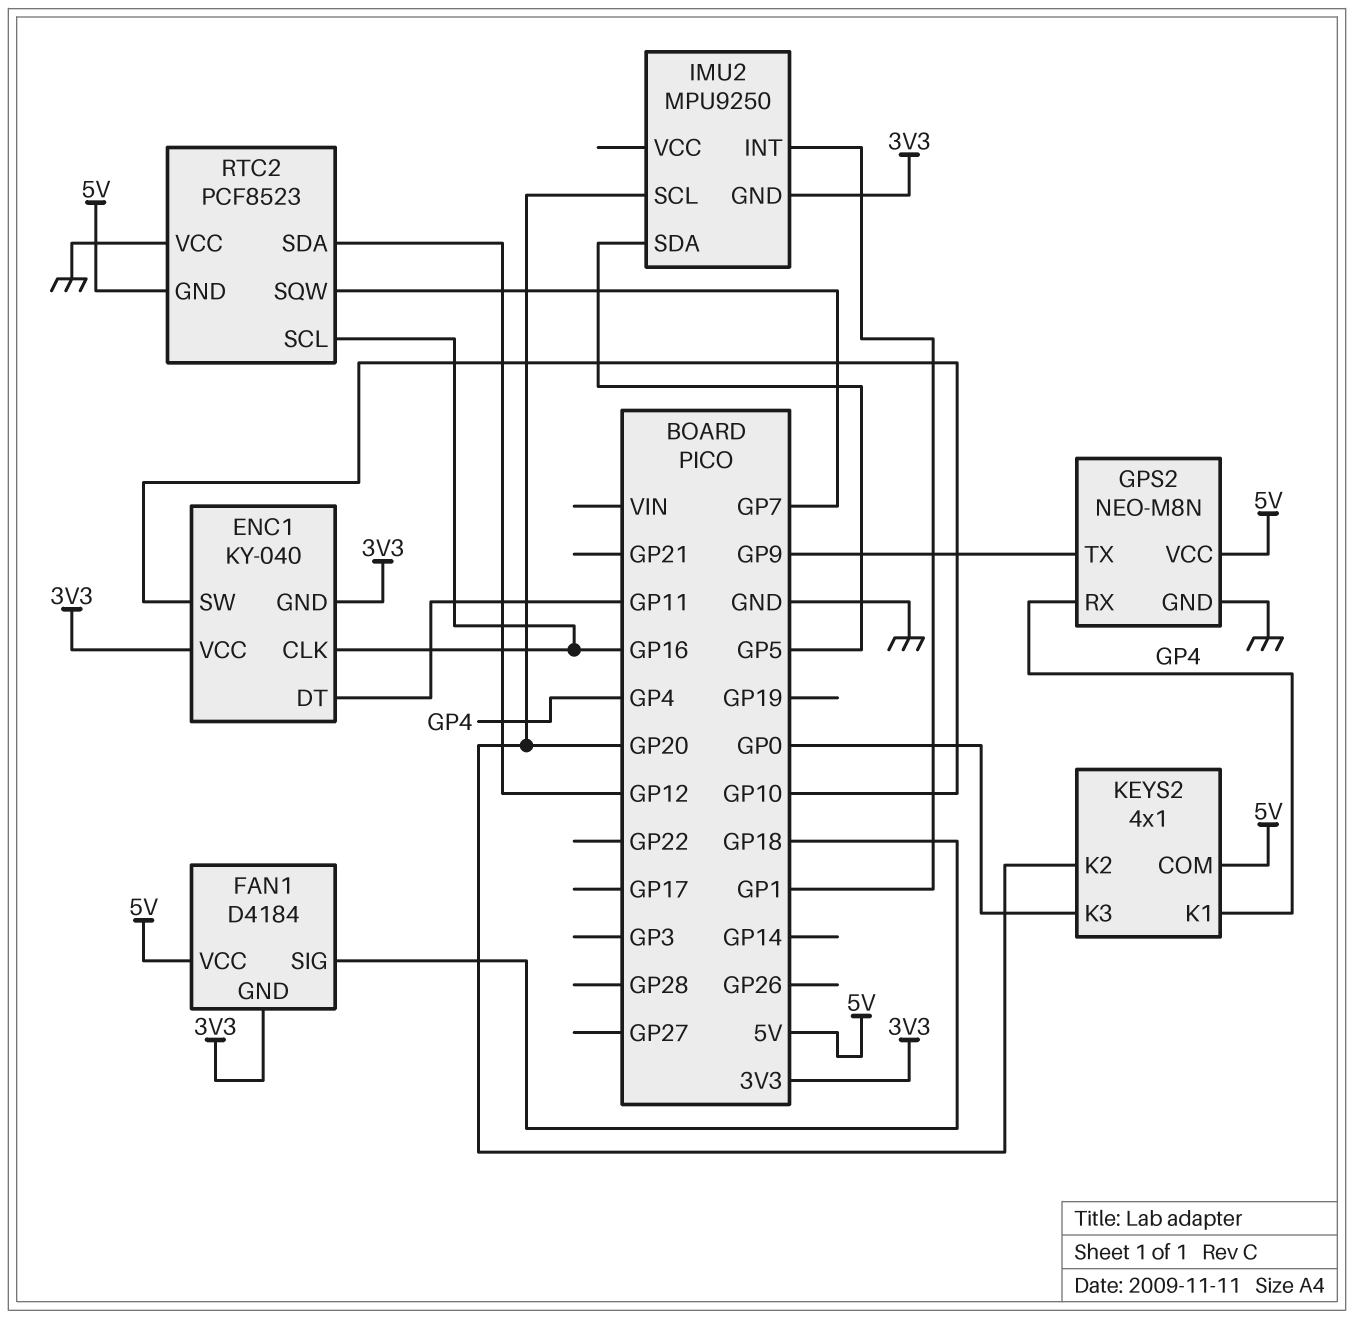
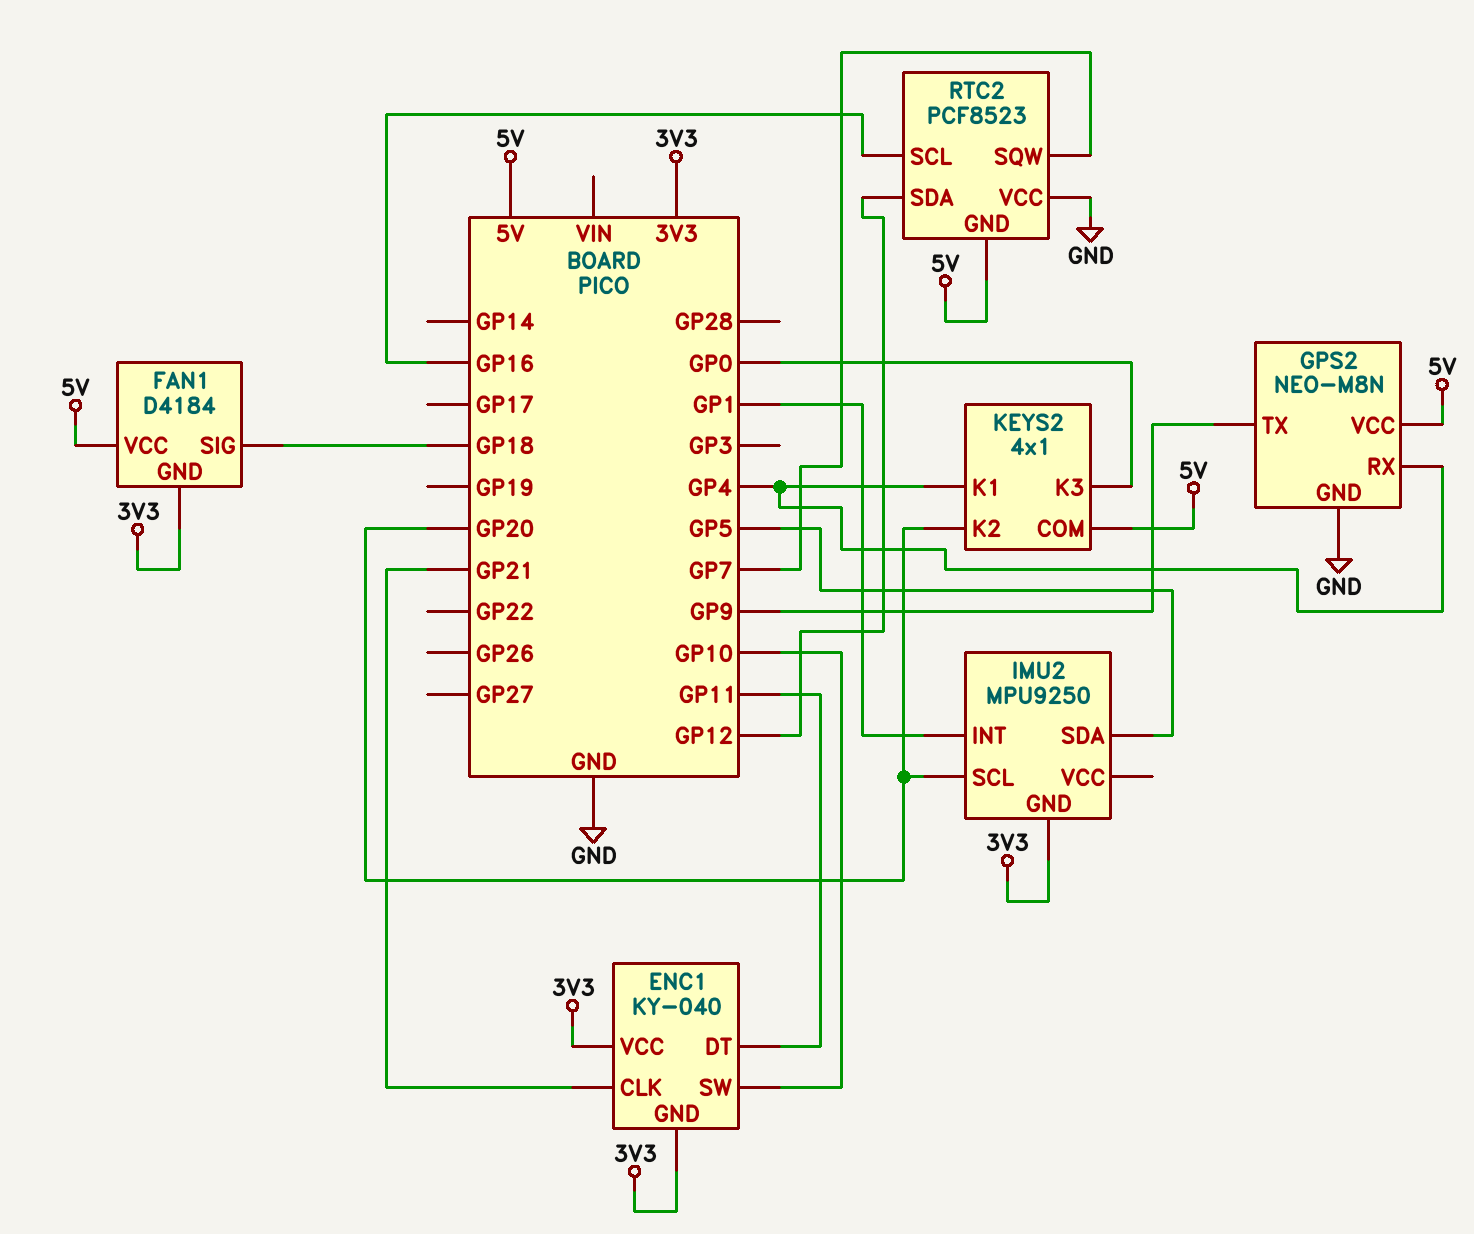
ENC1 pin CLK: GP16 -> GP21

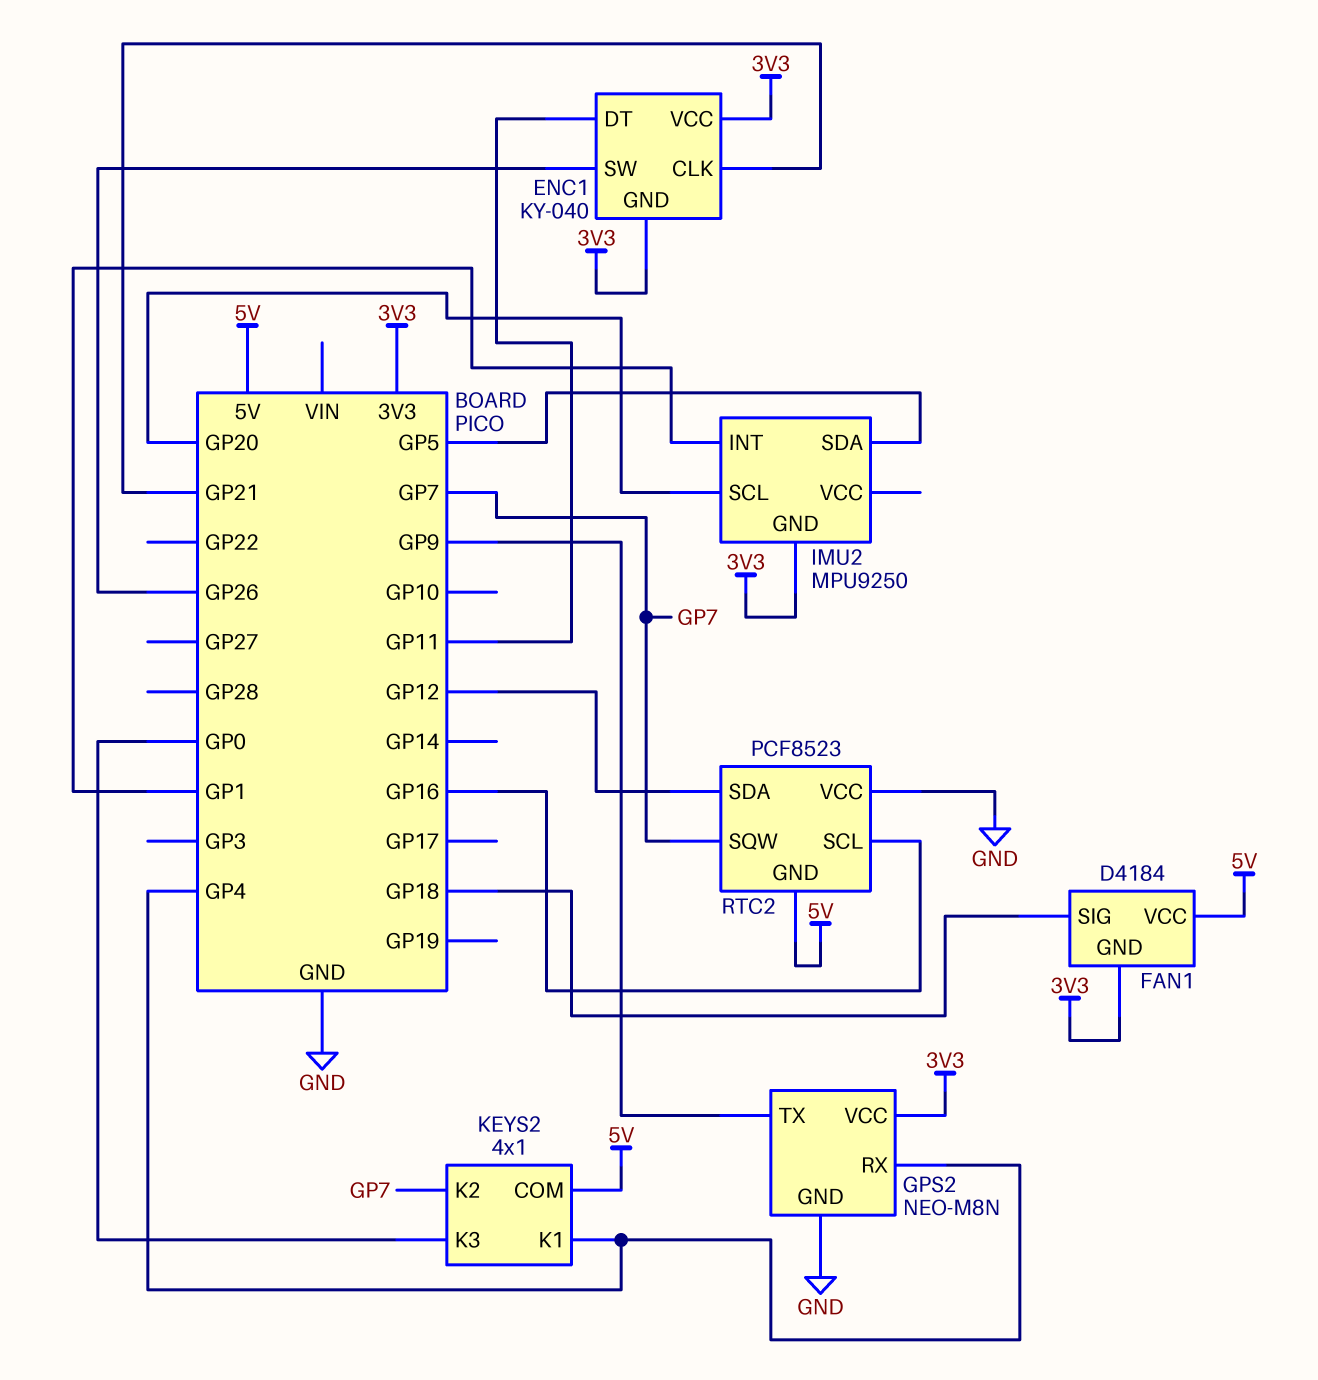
ENC1 pin SW: GP10 -> GP26
GPS2 pin VCC: 5V -> 3V3
KEYS2 pin K2: GP20 -> GP7

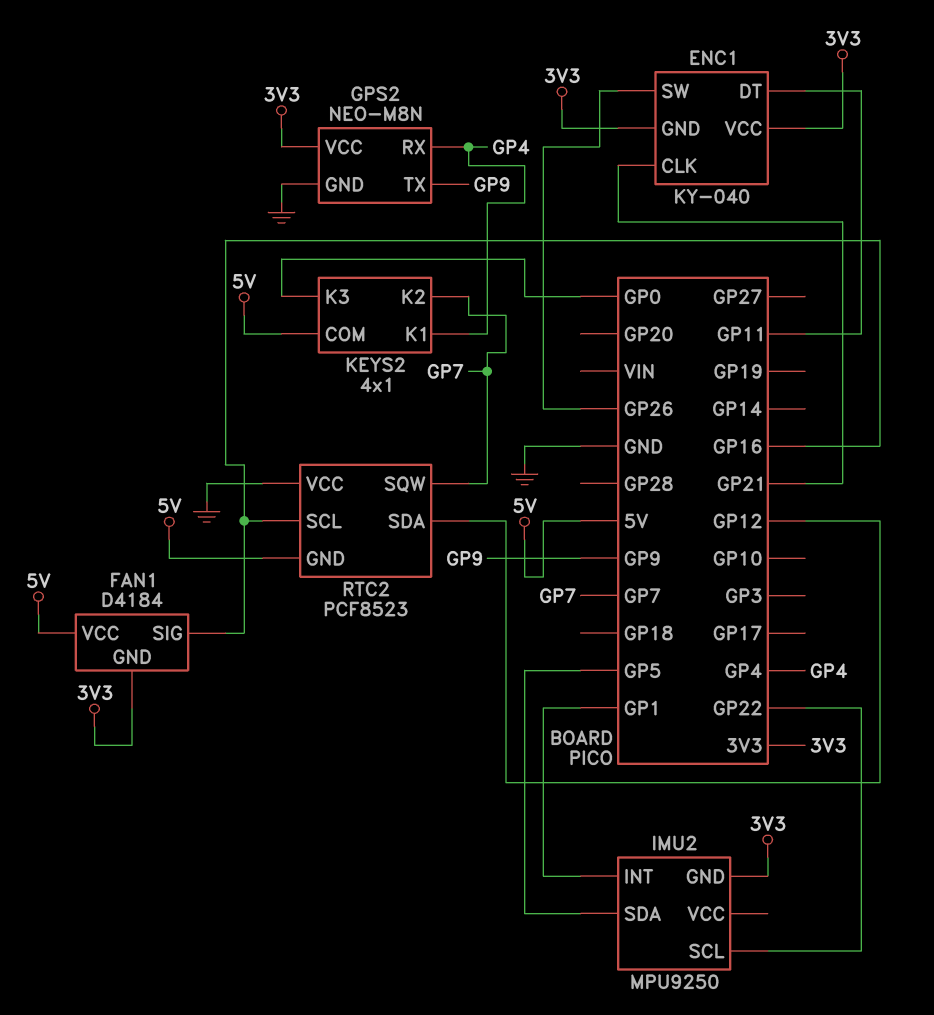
FAN1 pin SIG: GP18 -> GP16
IMU2 pin SCL: GP20 -> GP22

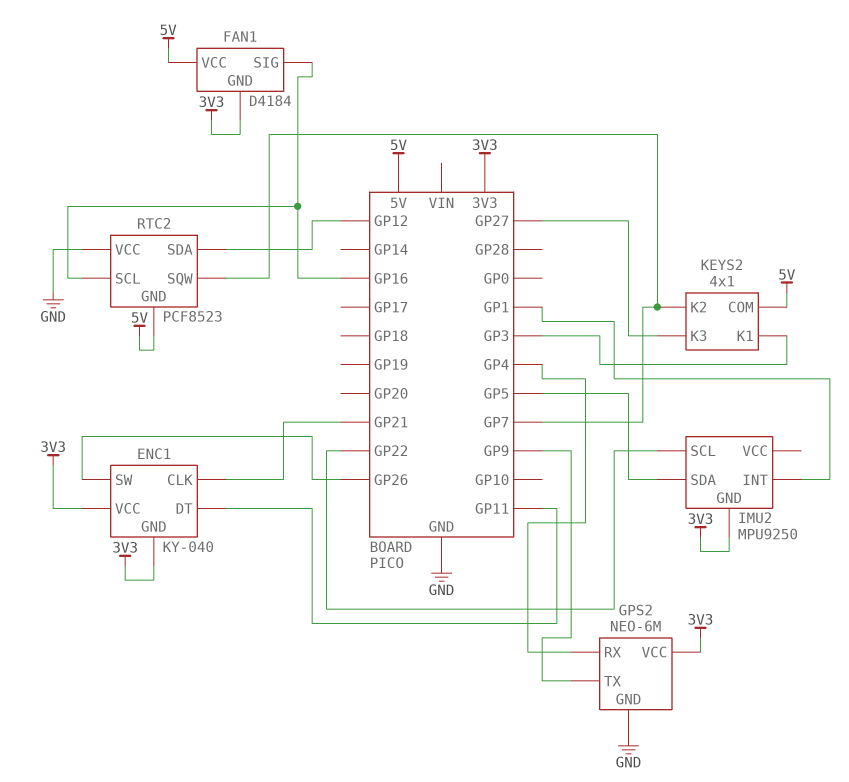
GPS2: NEO-M8N -> NEO-6M
KEYS2 pin K1: GP4 -> GP3
KEYS2 pin K3: GP0 -> GP27

